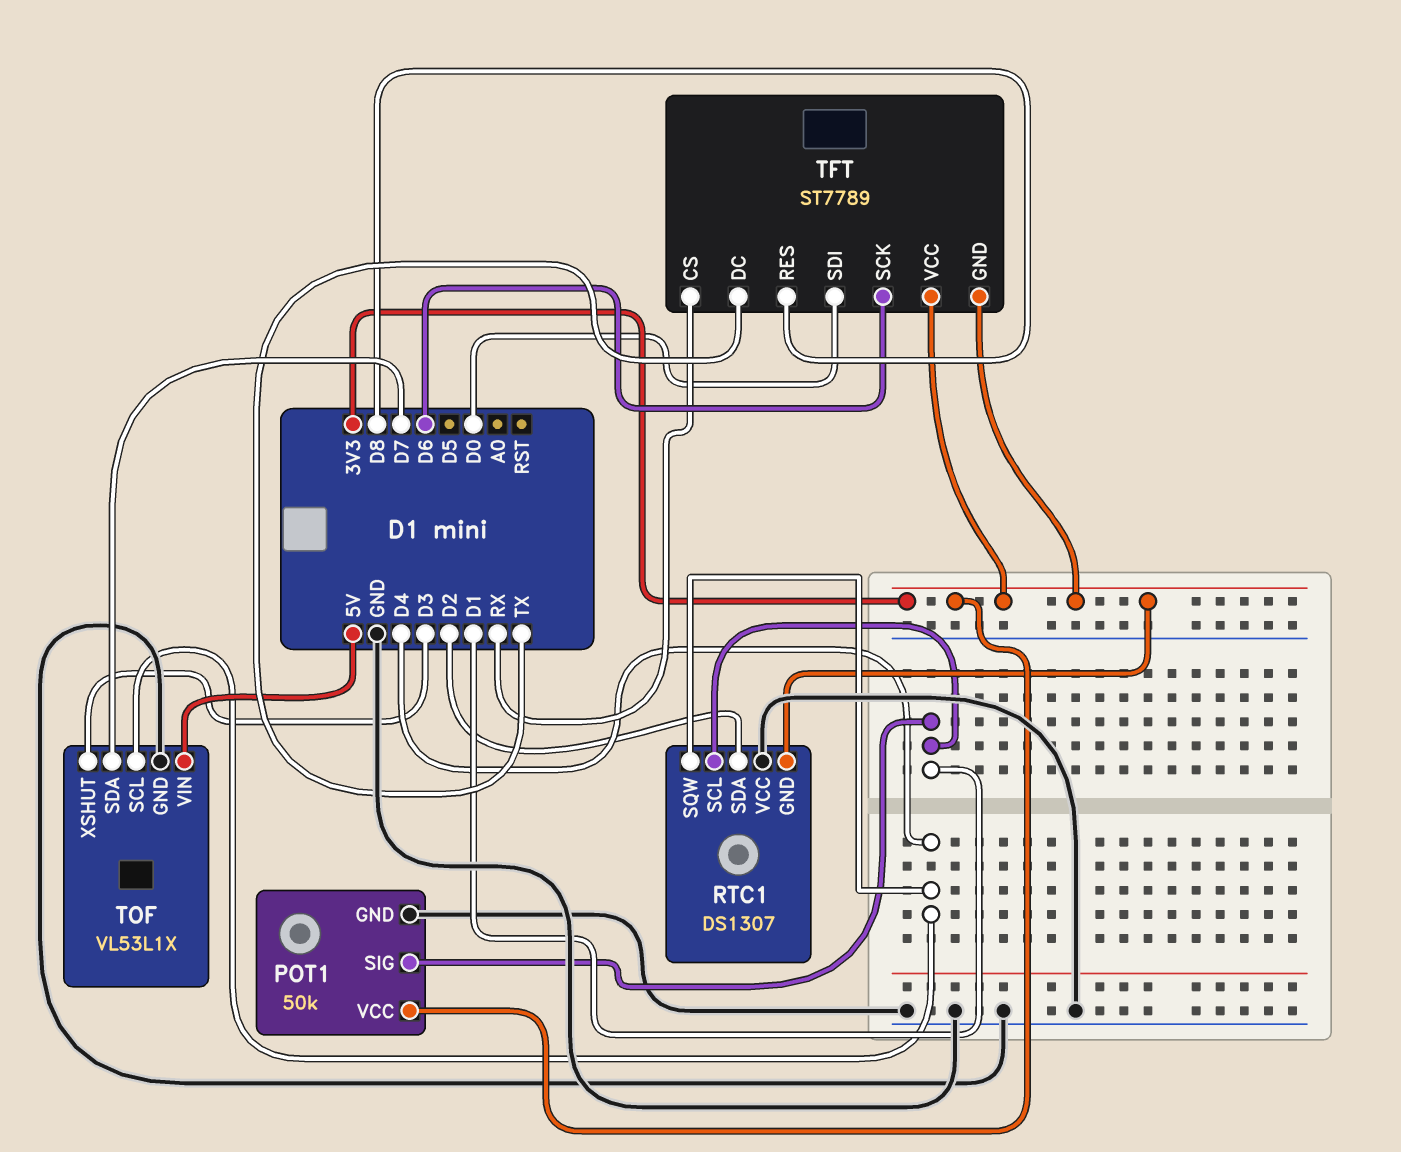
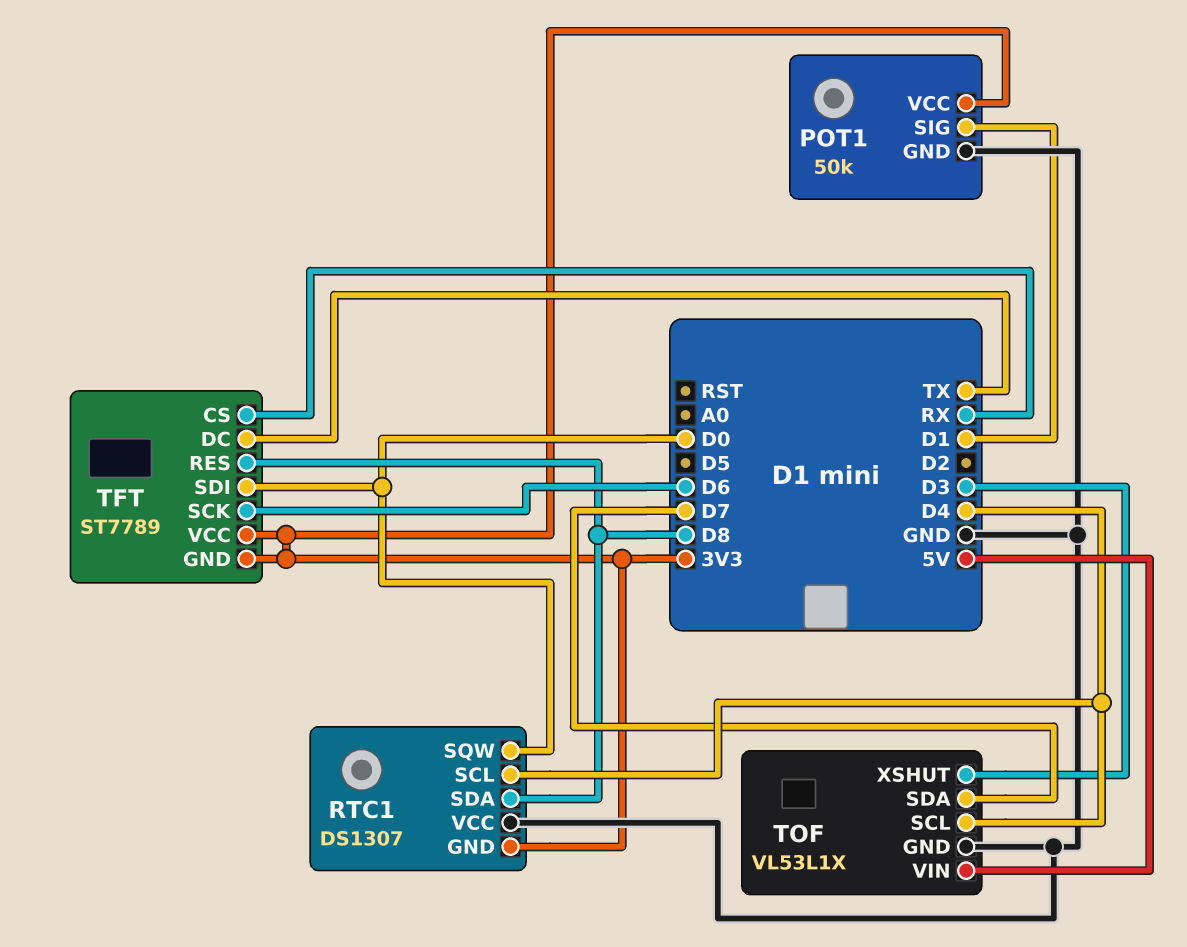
RTC1 pin SCL: D1 -> D4
RTC1 pin SDA: D2 -> D8
RTC1 pin SQW: D4 -> D0

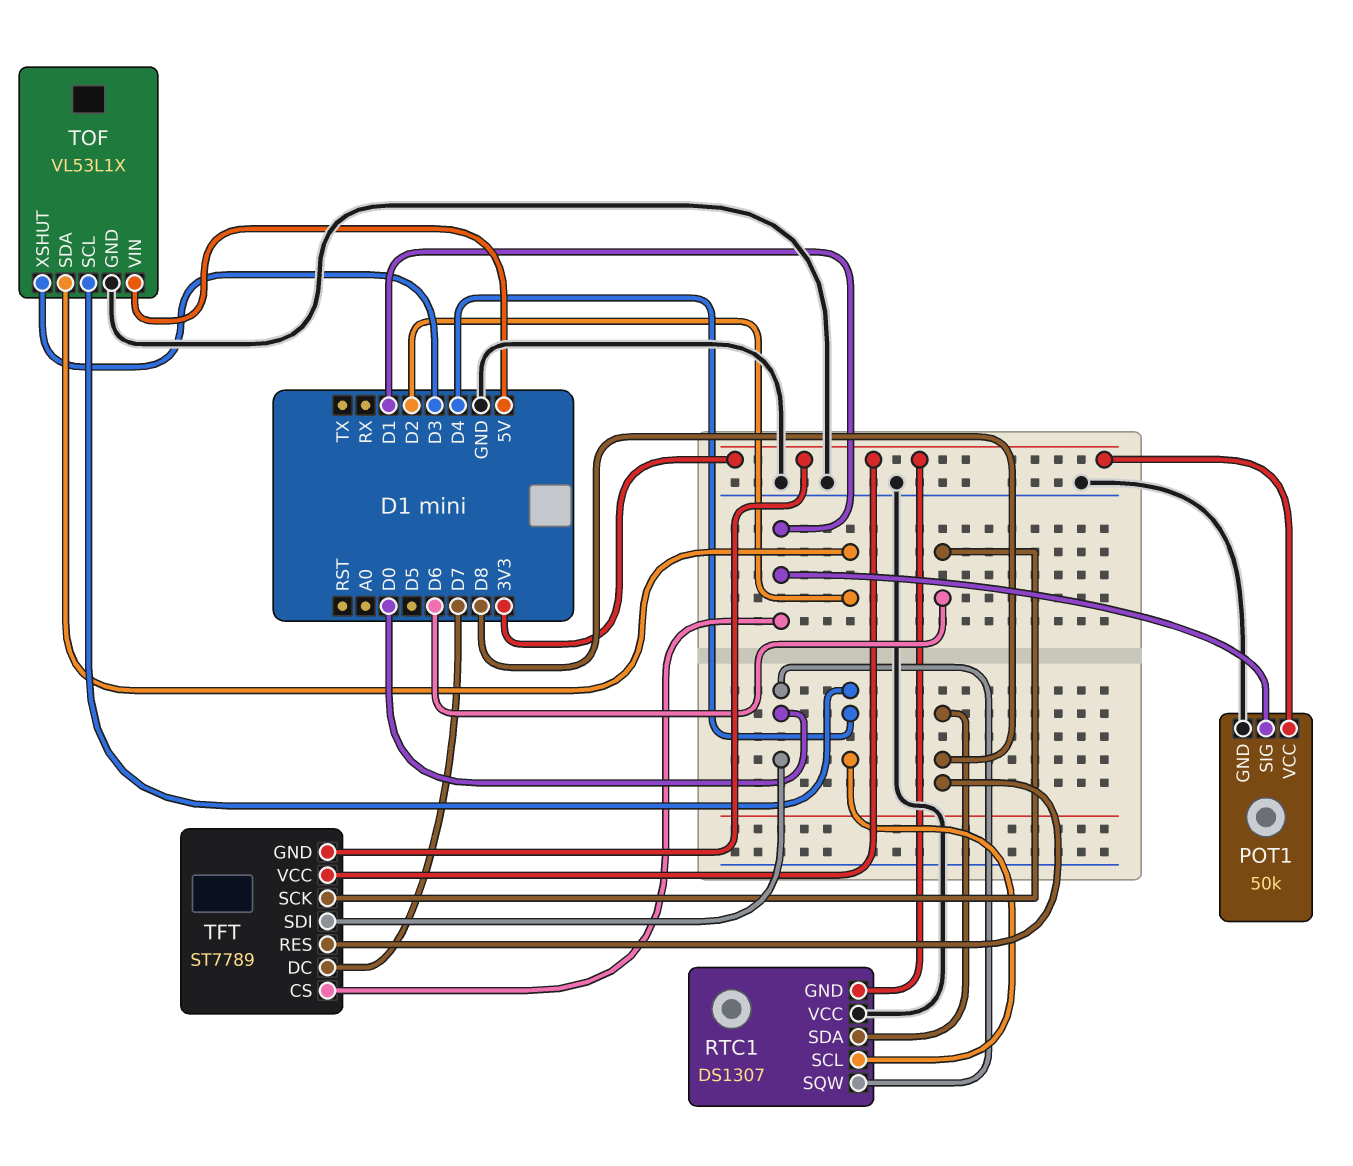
TFT pin CS: RX -> D1
TFT pin DC: TX -> D7
TOF pin SDA: D7 -> D2

